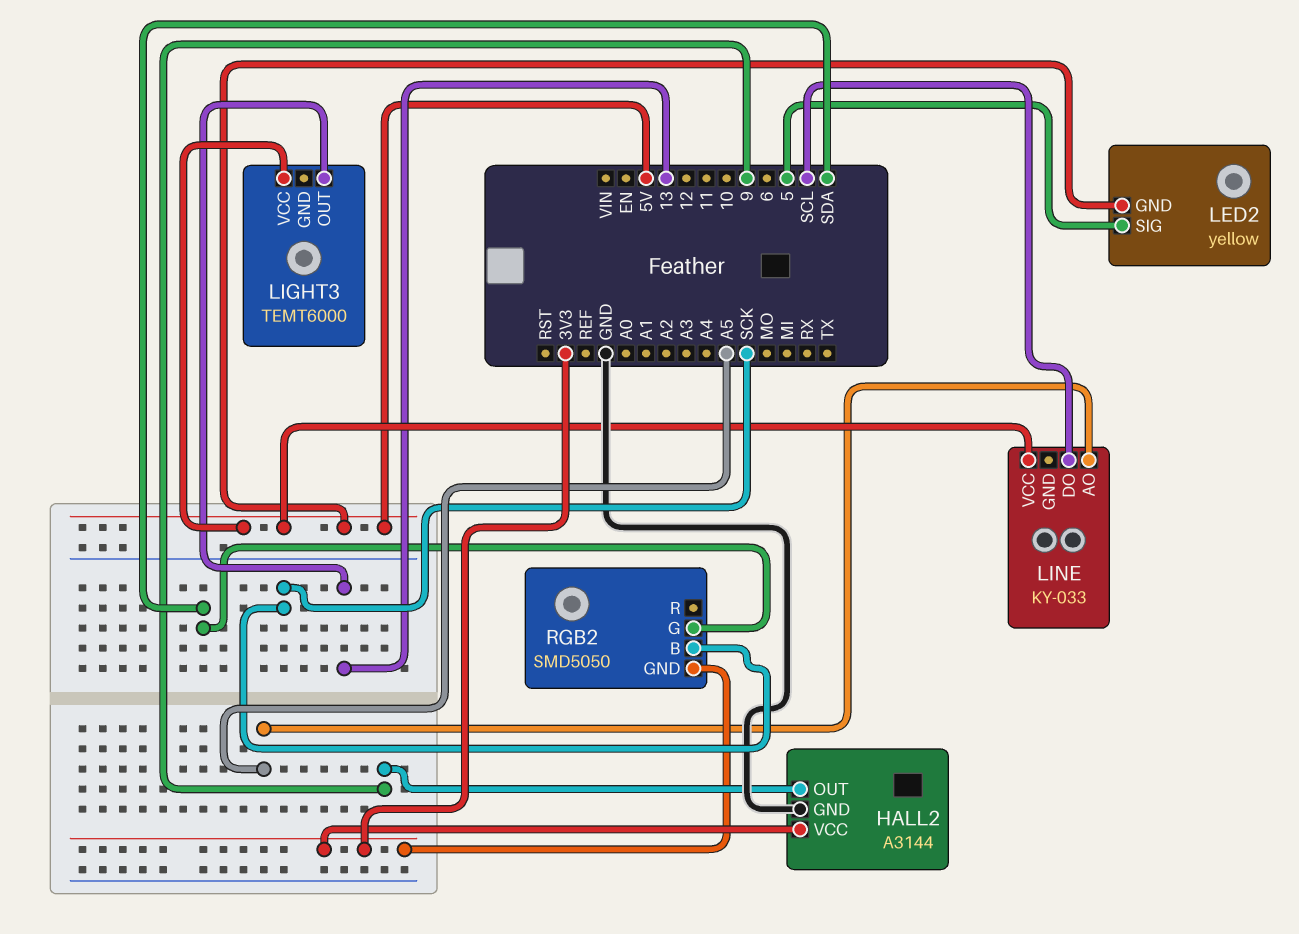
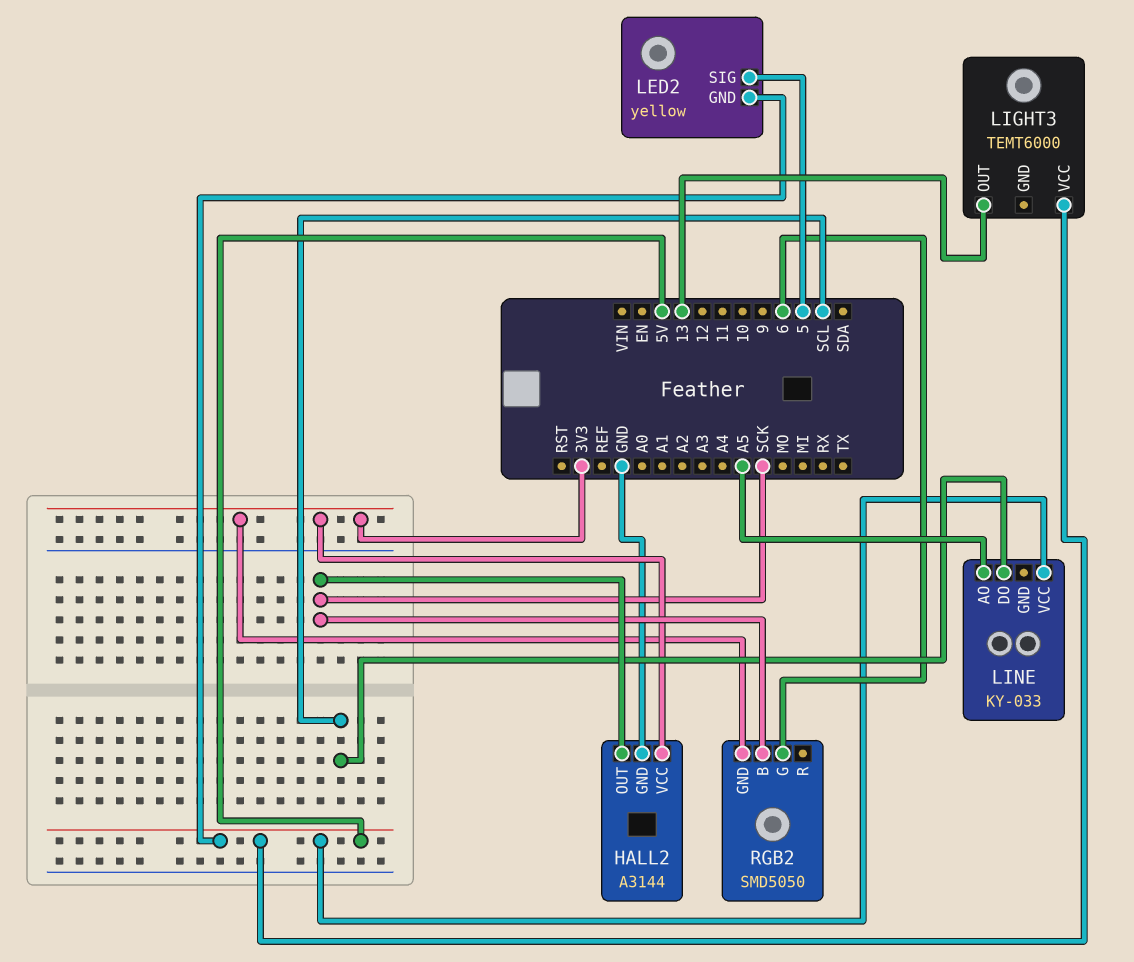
HALL2 pin OUT: 9 -> SCK
RGB2 pin G: SDA -> 6

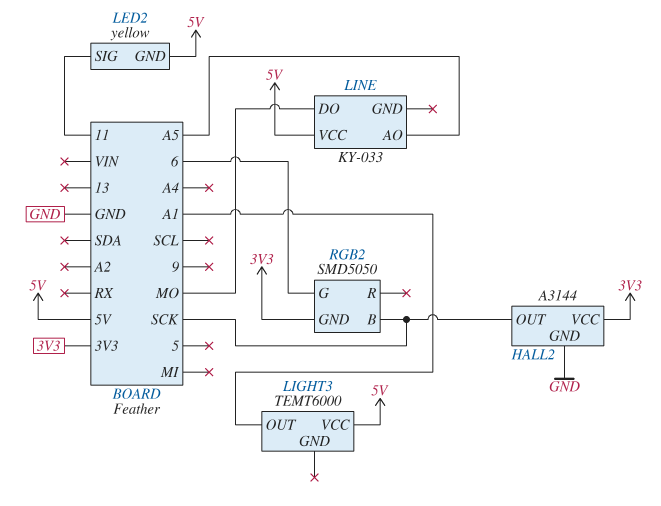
LED2 pin SIG: 5 -> 11
LIGHT3 pin OUT: 13 -> A1
LINE pin DO: SCL -> MO

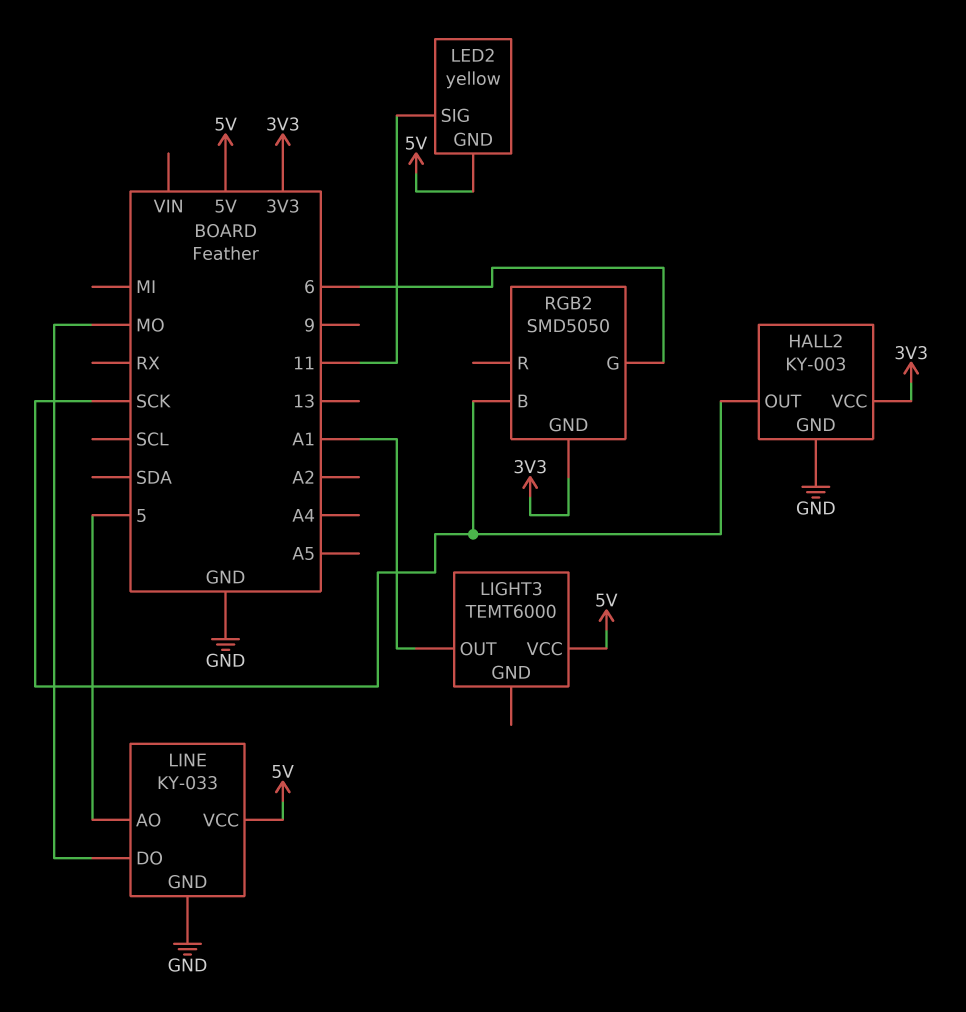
HALL2: A3144 -> KY-003
LINE pin AO: A5 -> 5
LINE pin GND: none -> GND

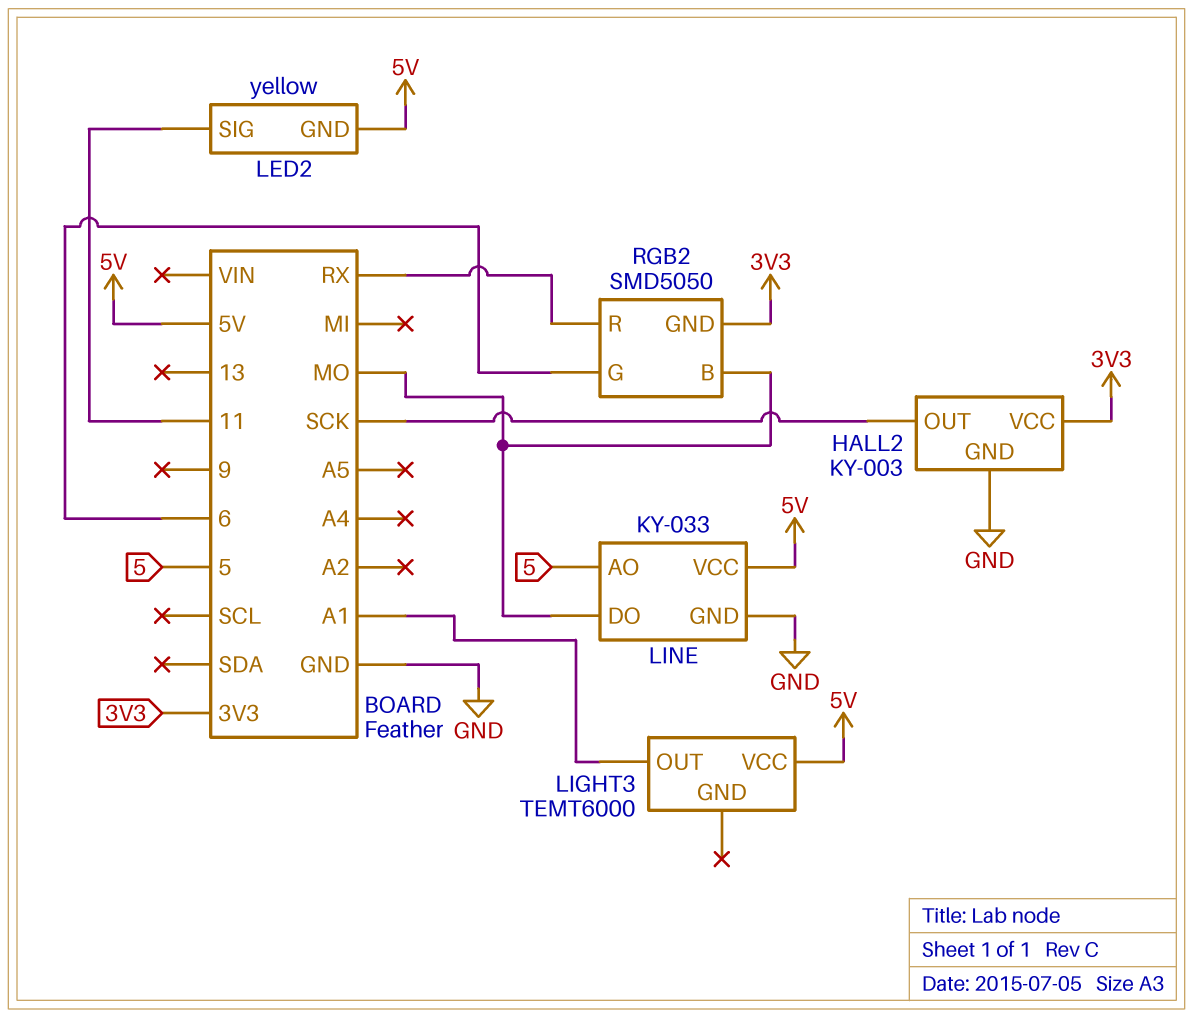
RGB2 pin B: SCK -> MO
RGB2 pin R: none -> RX

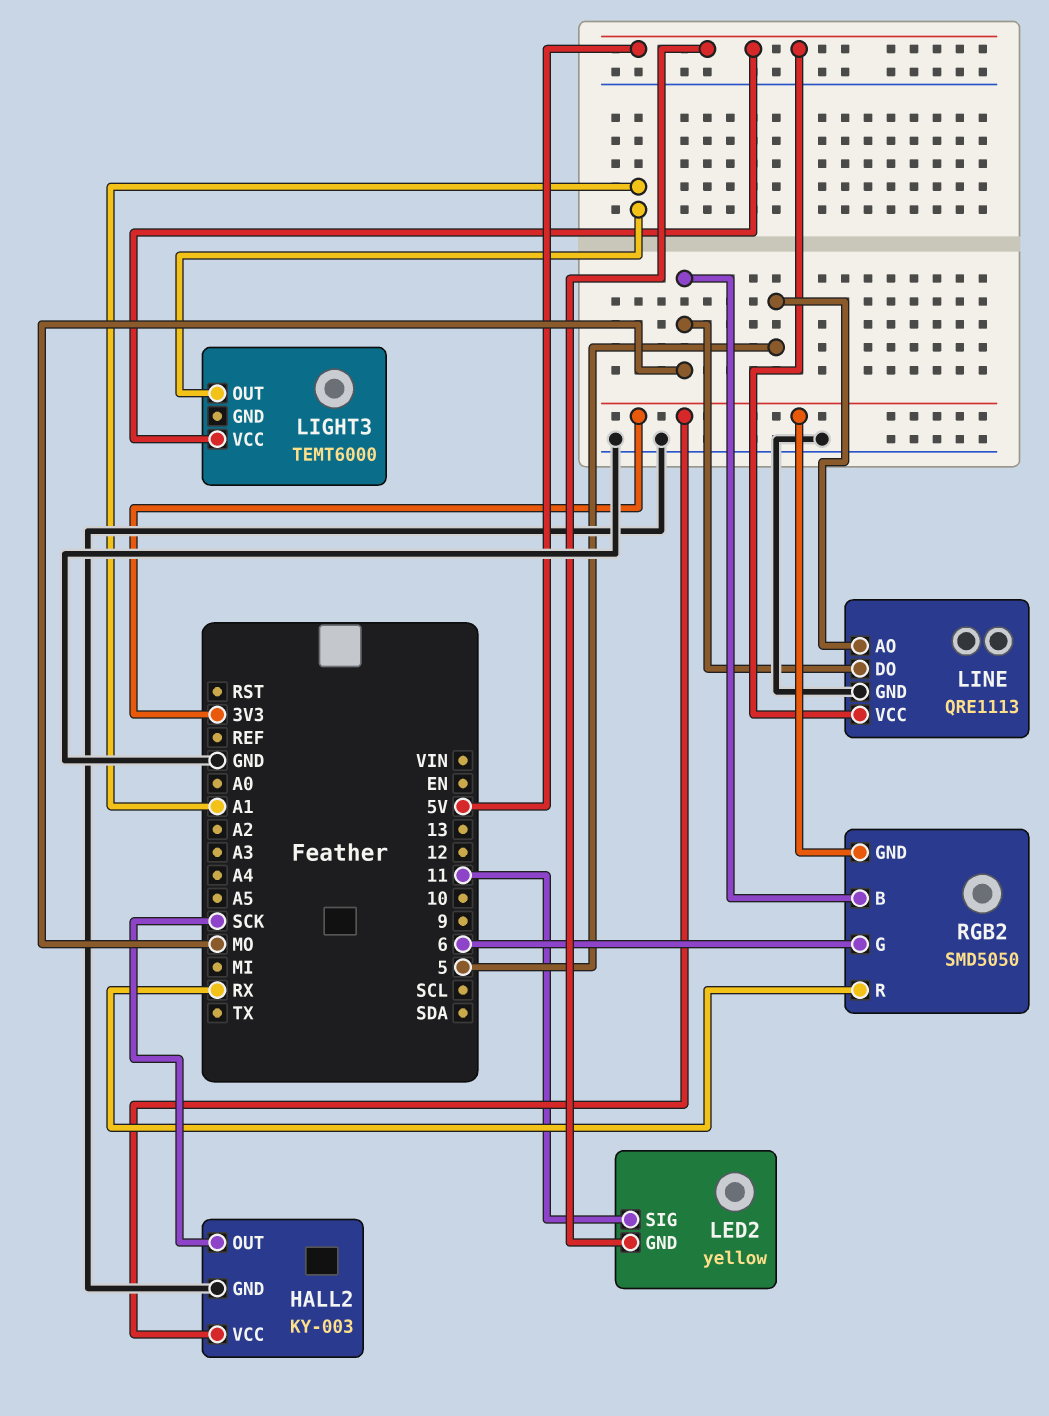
LINE: KY-033 -> QRE1113

